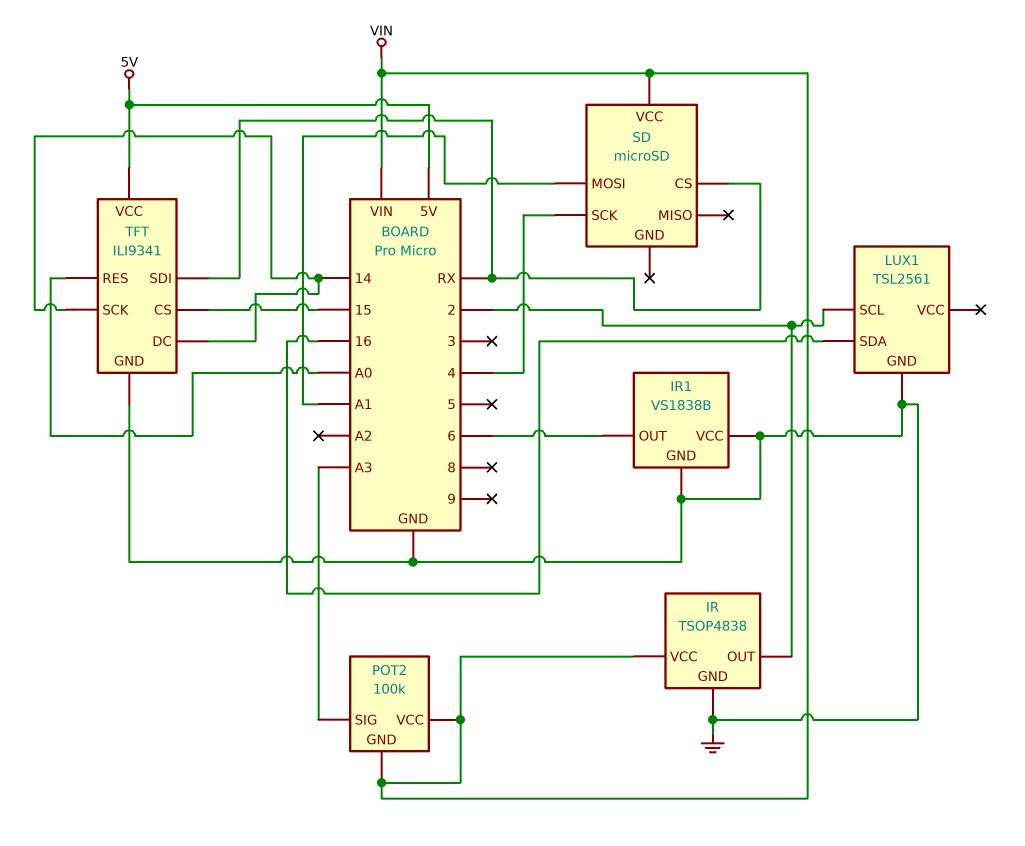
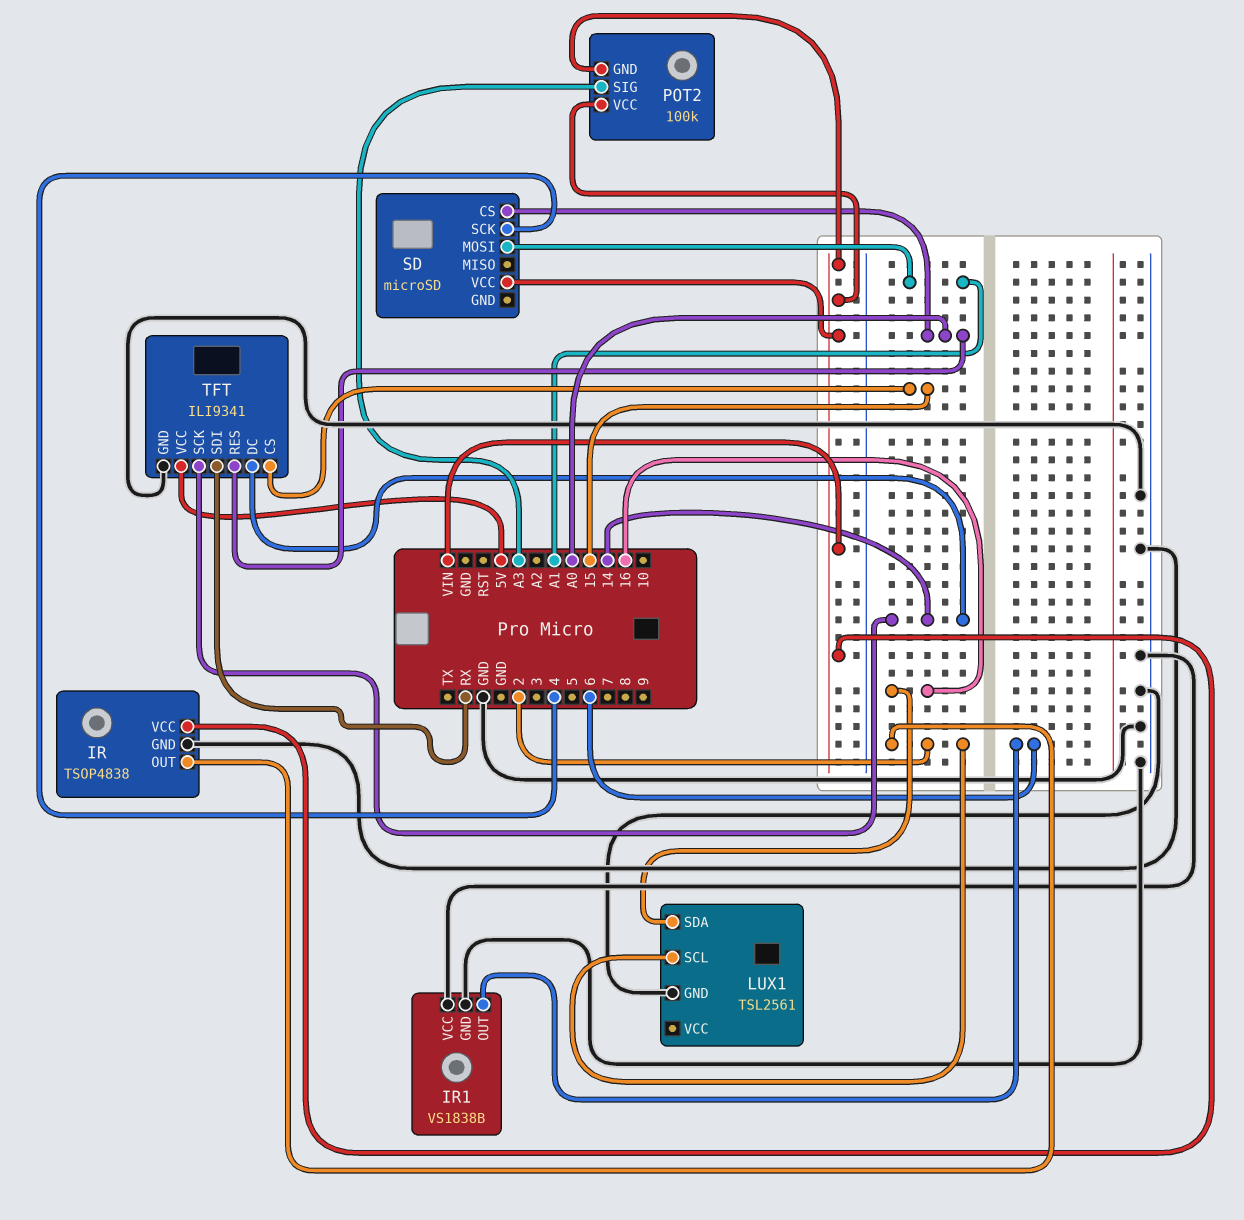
SD pin CS: RX -> A0

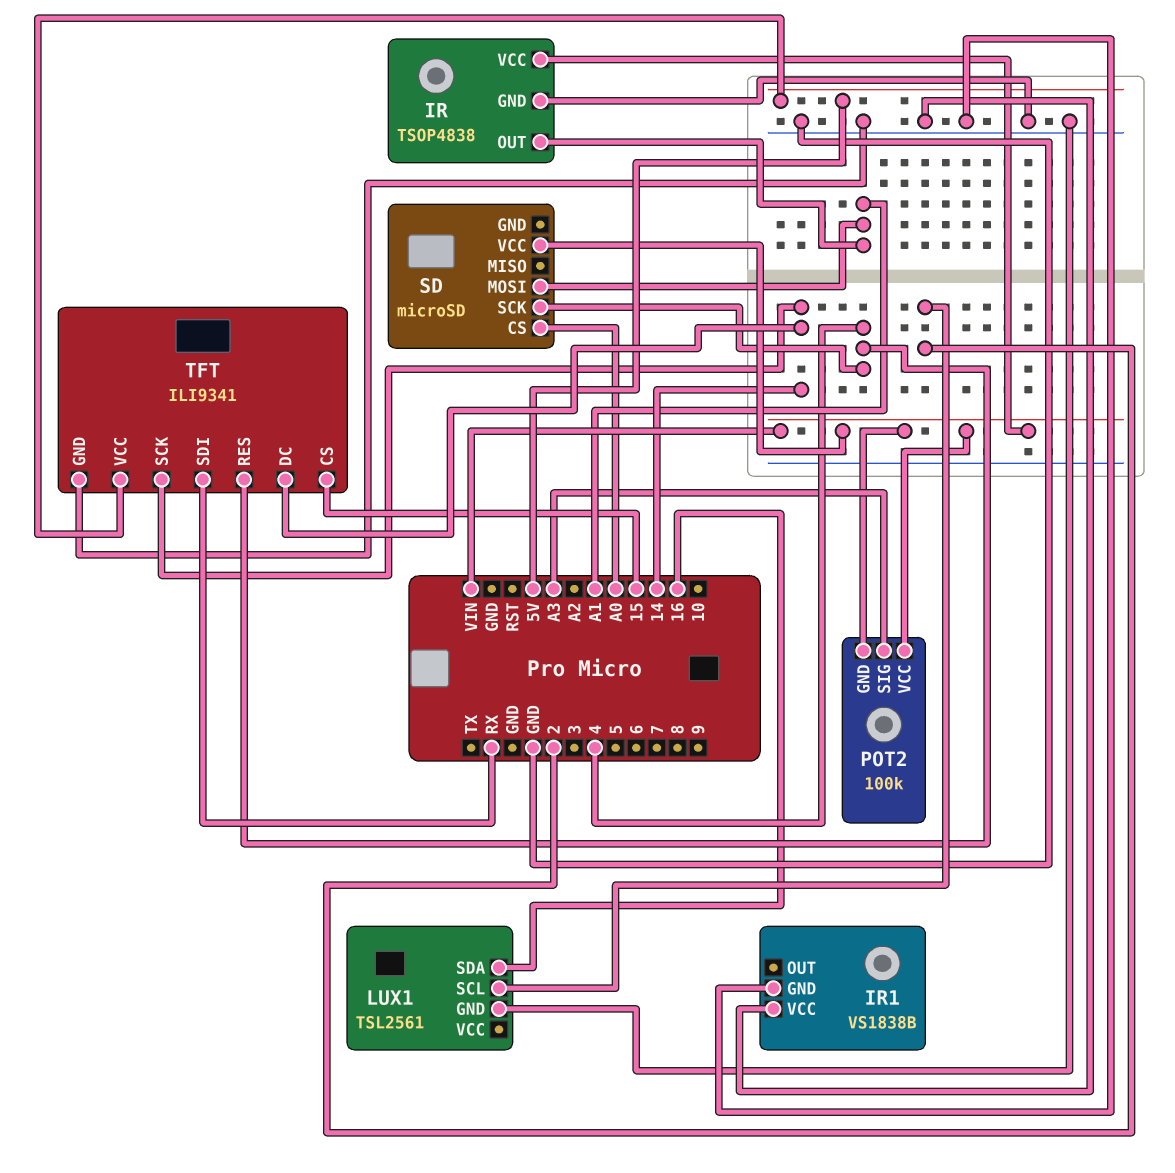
IR pin OUT: 2 -> A1
IR1 pin OUT: 6 -> none
TFT pin RES: A0 -> 4

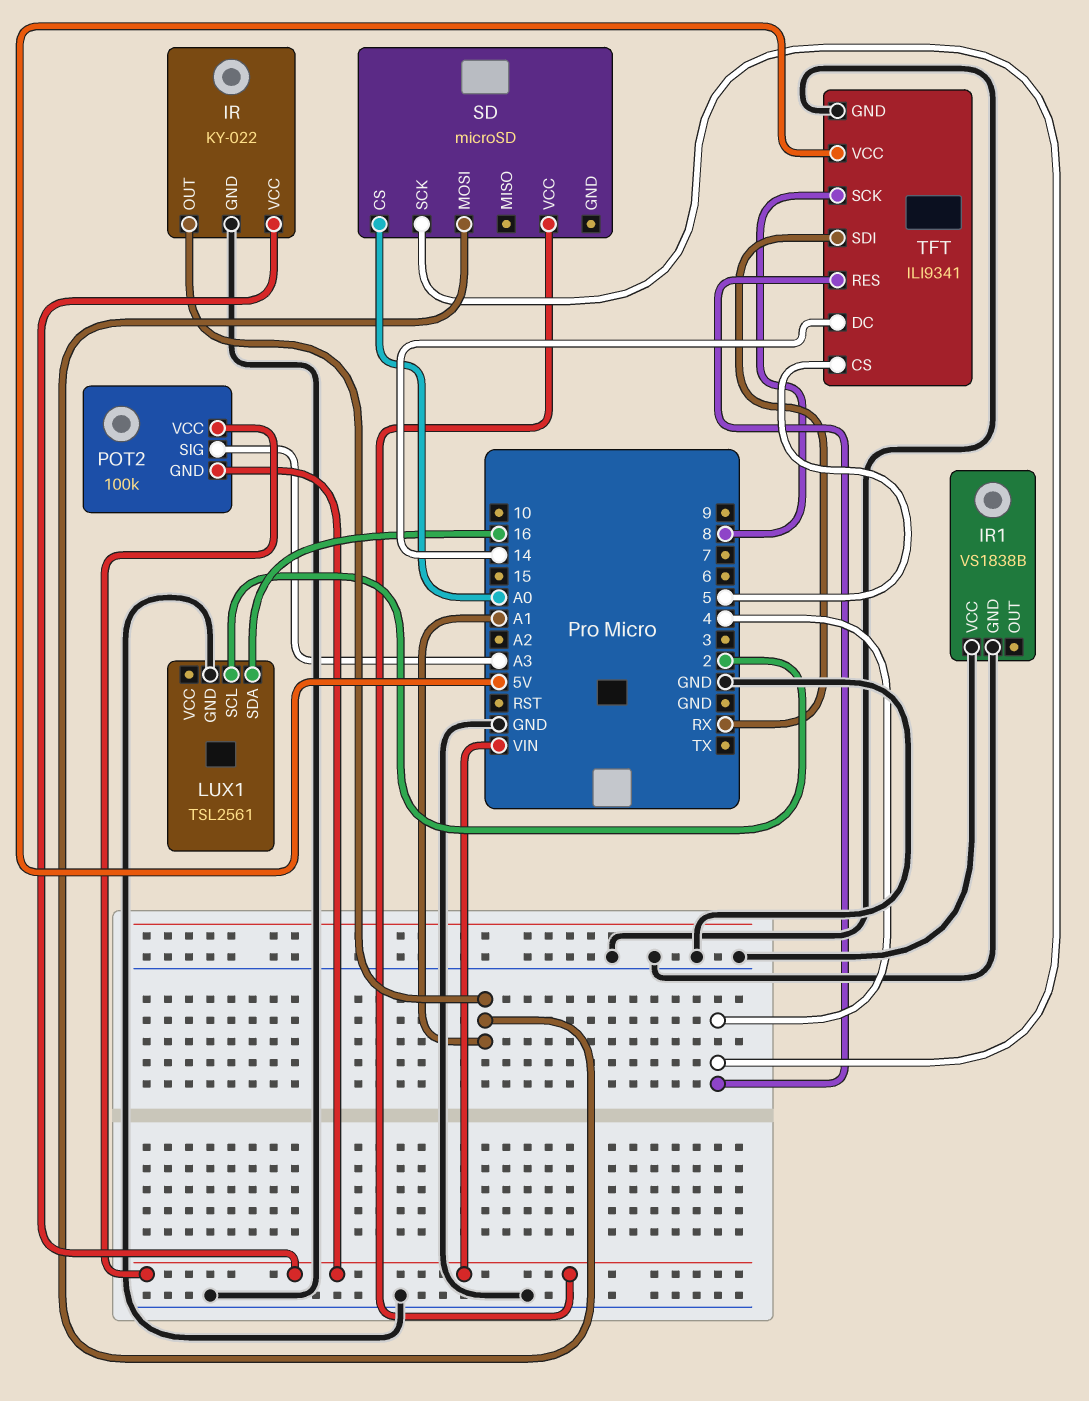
IR: TSOP4838 -> KY-022
TFT pin CS: 15 -> 5
TFT pin SCK: 14 -> 8

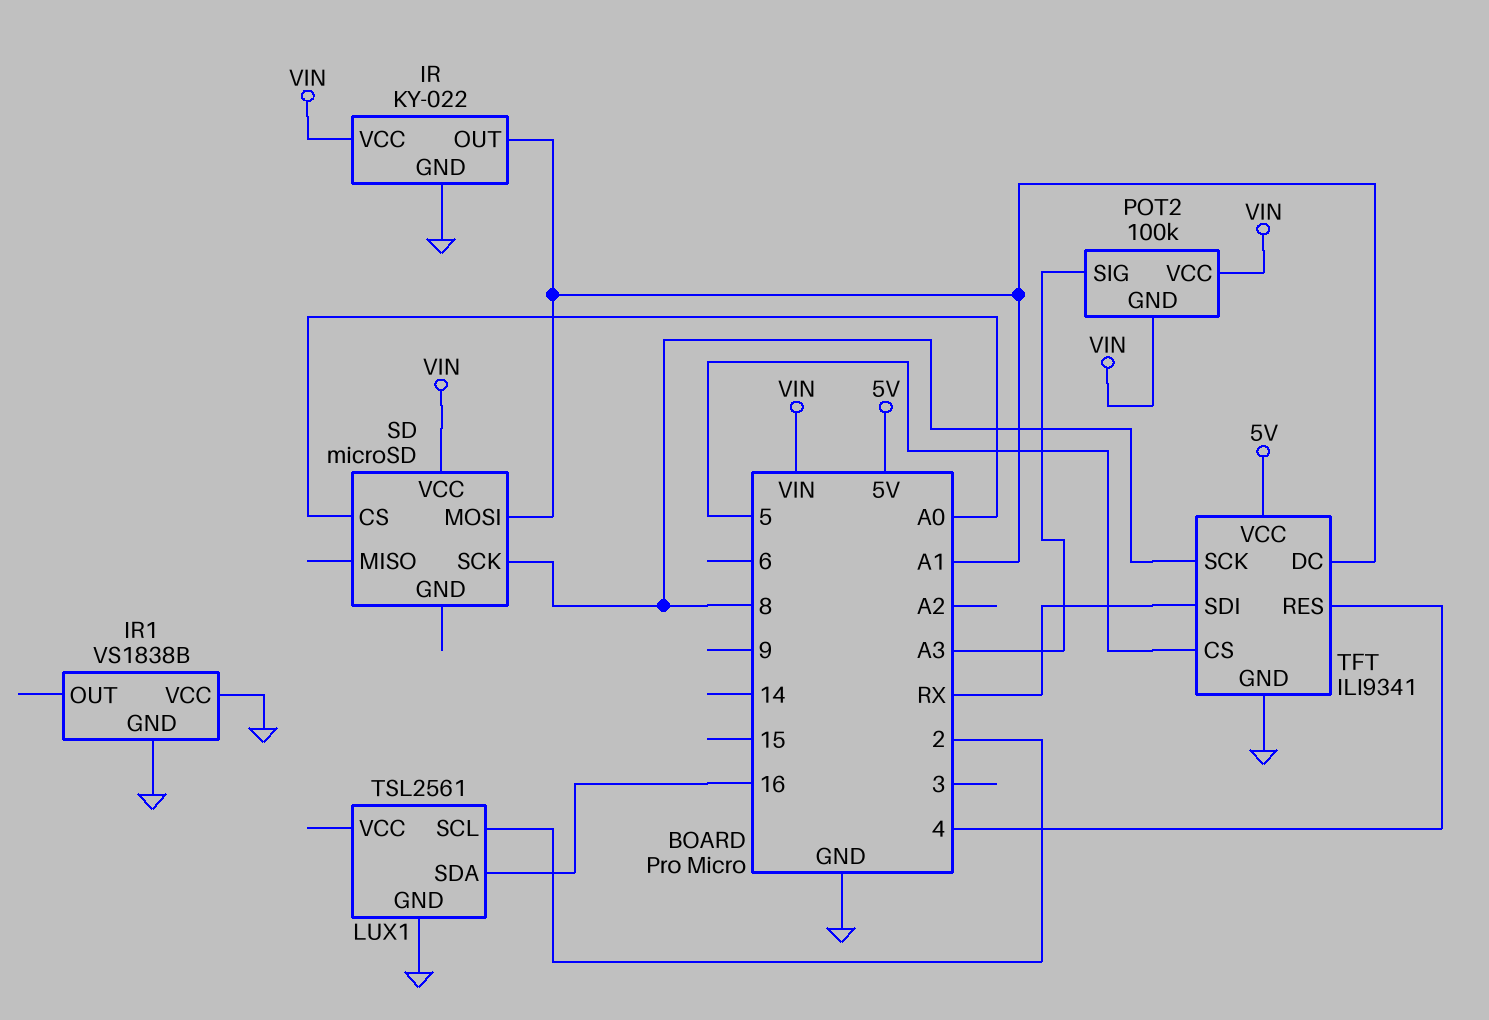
SD pin SCK: 4 -> 8
TFT pin DC: 14 -> A1

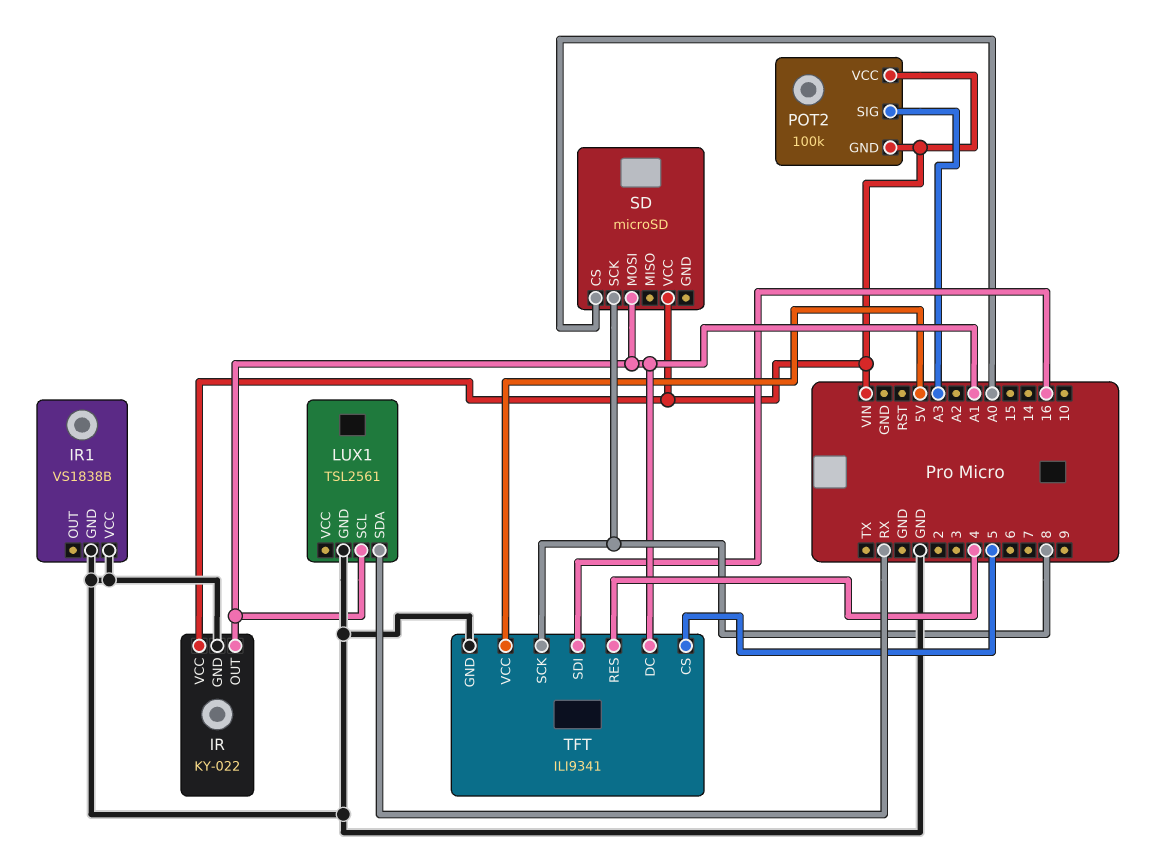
LUX1 pin SCL: 2 -> A1
LUX1 pin SDA: 16 -> RX
TFT pin SDI: RX -> 16

